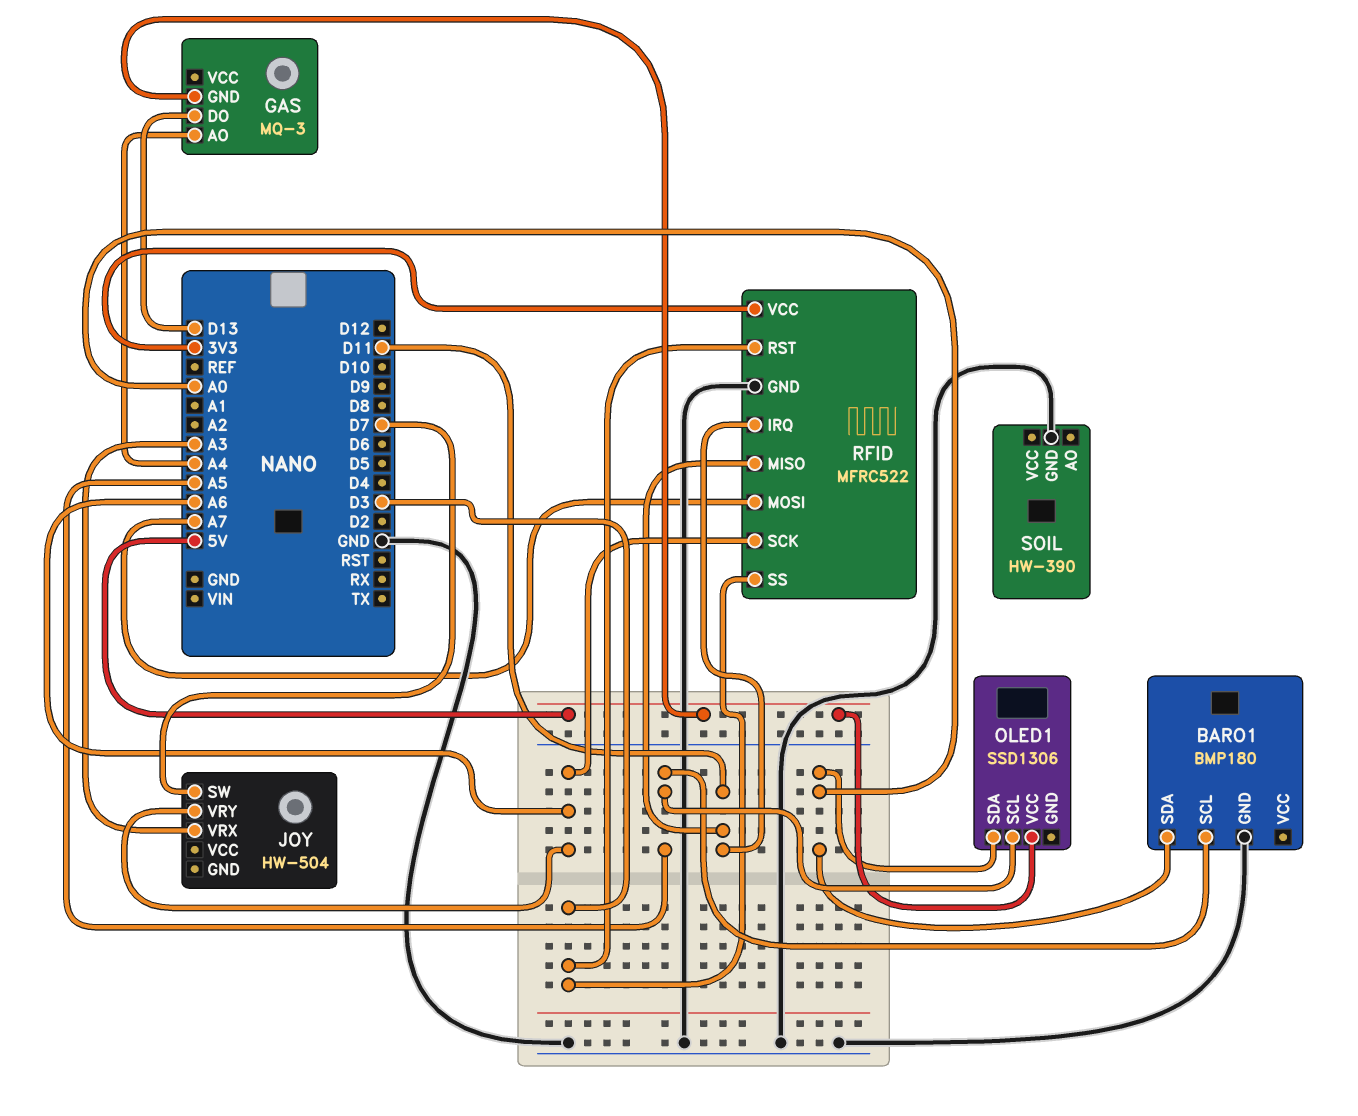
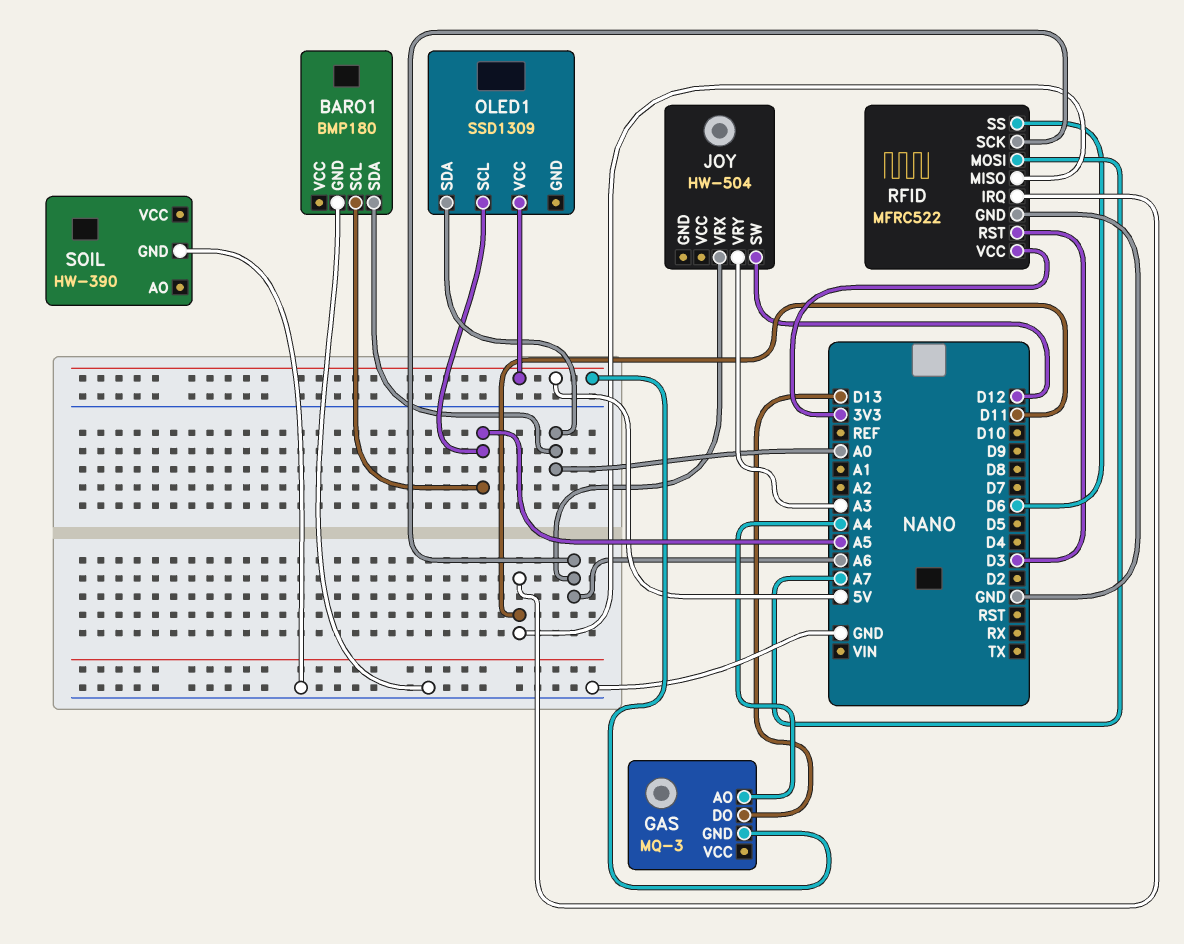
JOY pin SW: D7 -> D12
JOY pin VRX: A3 -> A6
JOY pin VRY: A6 -> A3
OLED1: SSD1306 -> SSD1309
RFID pin SS: D3 -> D6

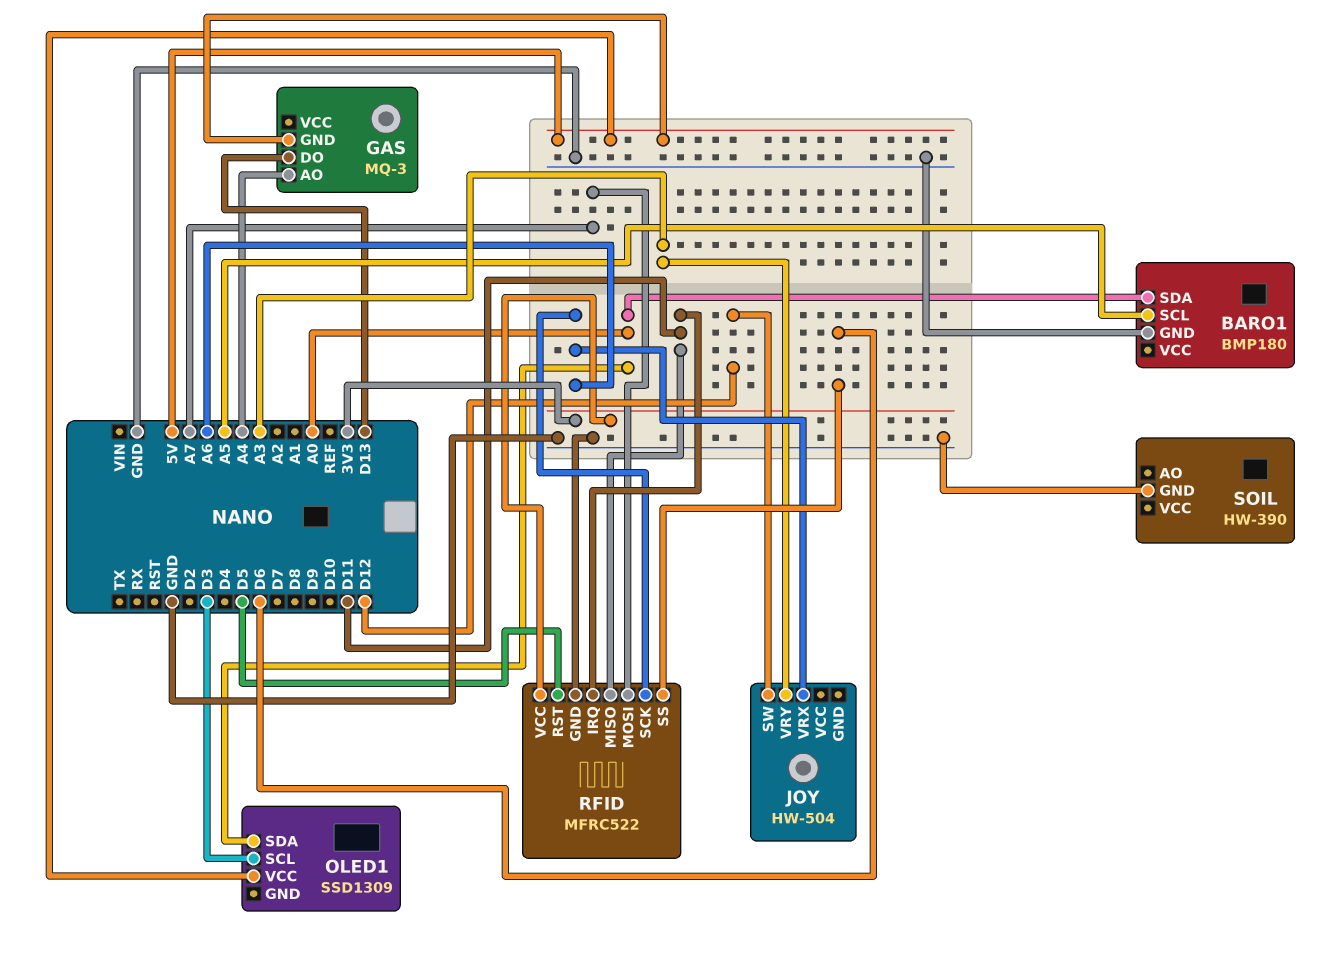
OLED1 pin SCL: A5 -> D3
RFID pin RST: D3 -> D5

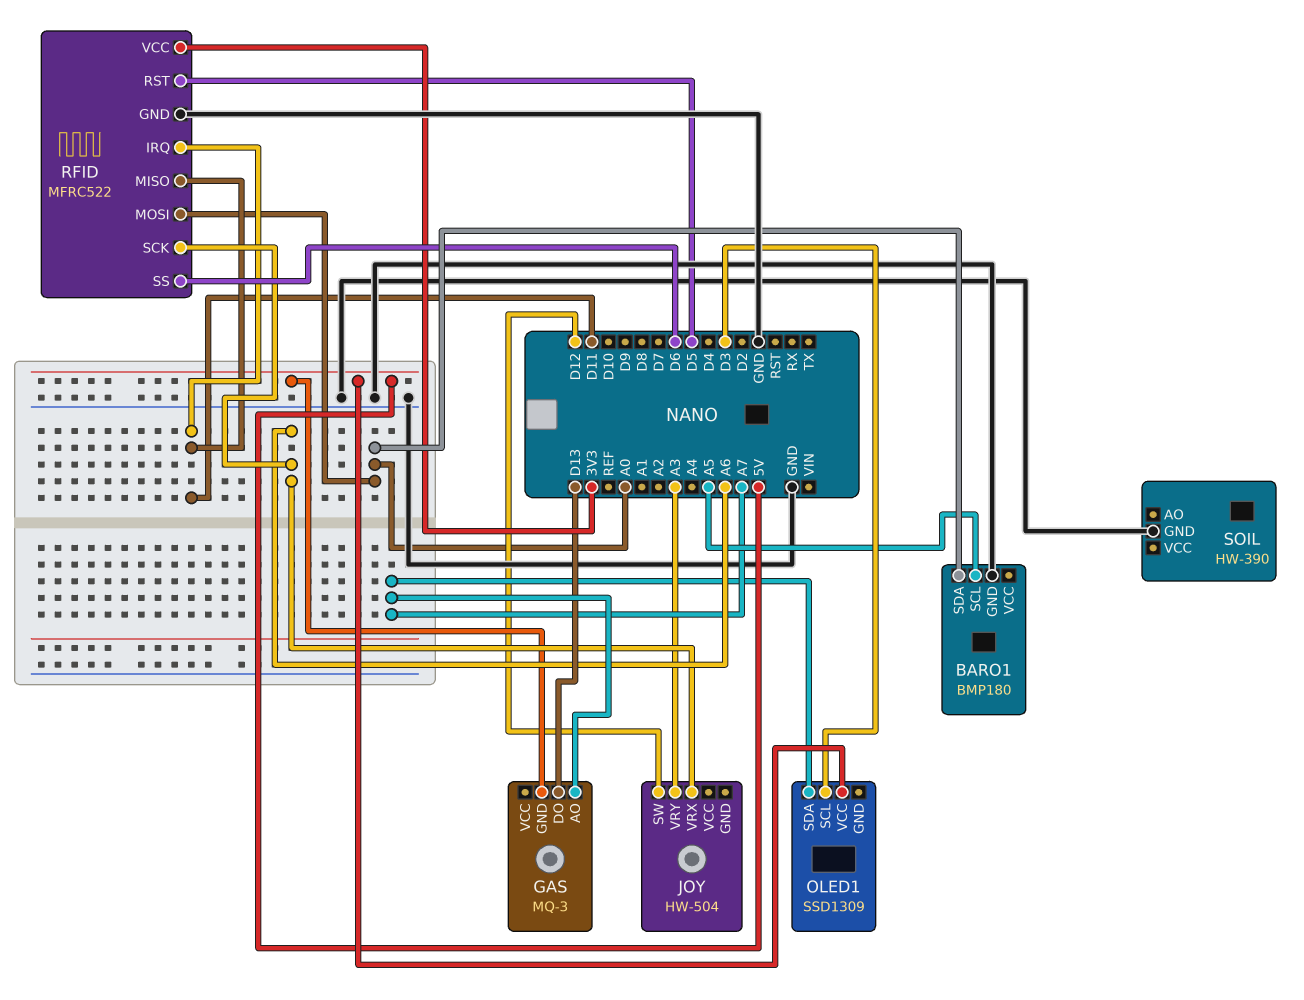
GAS pin AO: A4 -> A7
OLED1 pin SDA: A0 -> A7
RFID pin MOSI: A7 -> A0

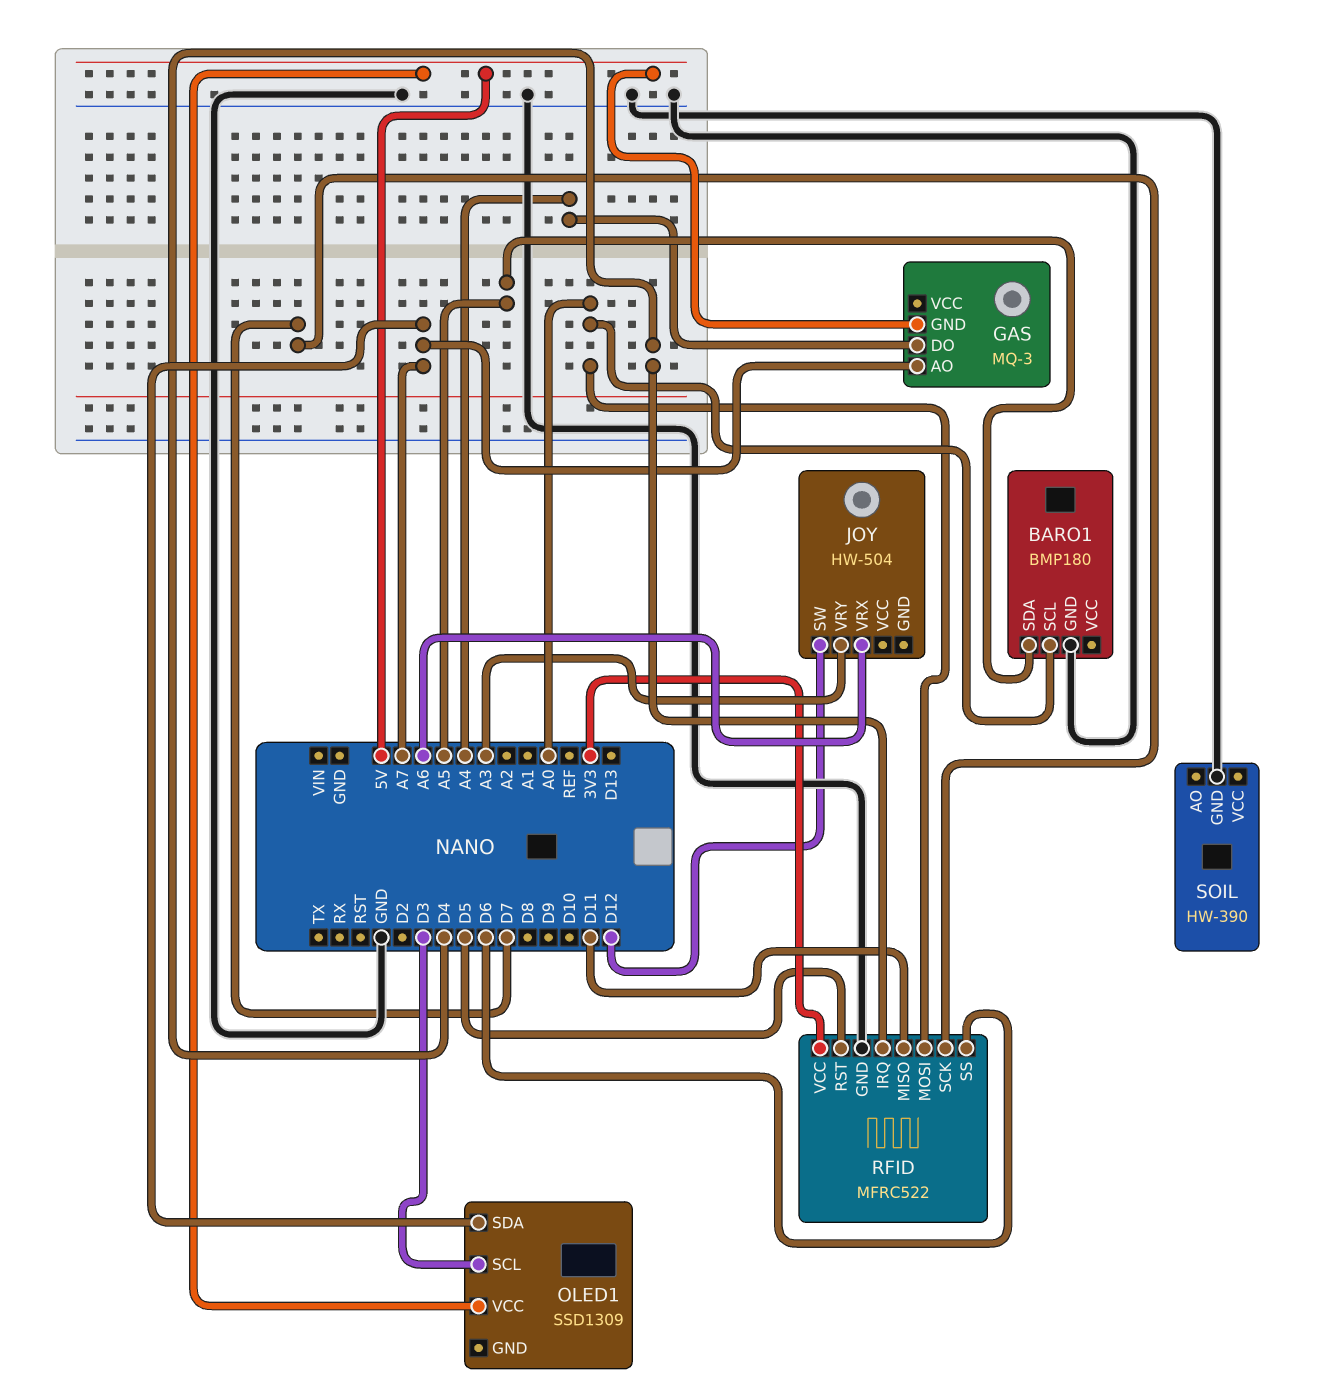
BARO1 pin SCL: A5 -> A0
BARO1 pin SDA: A0 -> A5
GAS pin DO: D13 -> A4
RFID pin IRQ: D11 -> D4
RFID pin SCK: A6 -> D7

